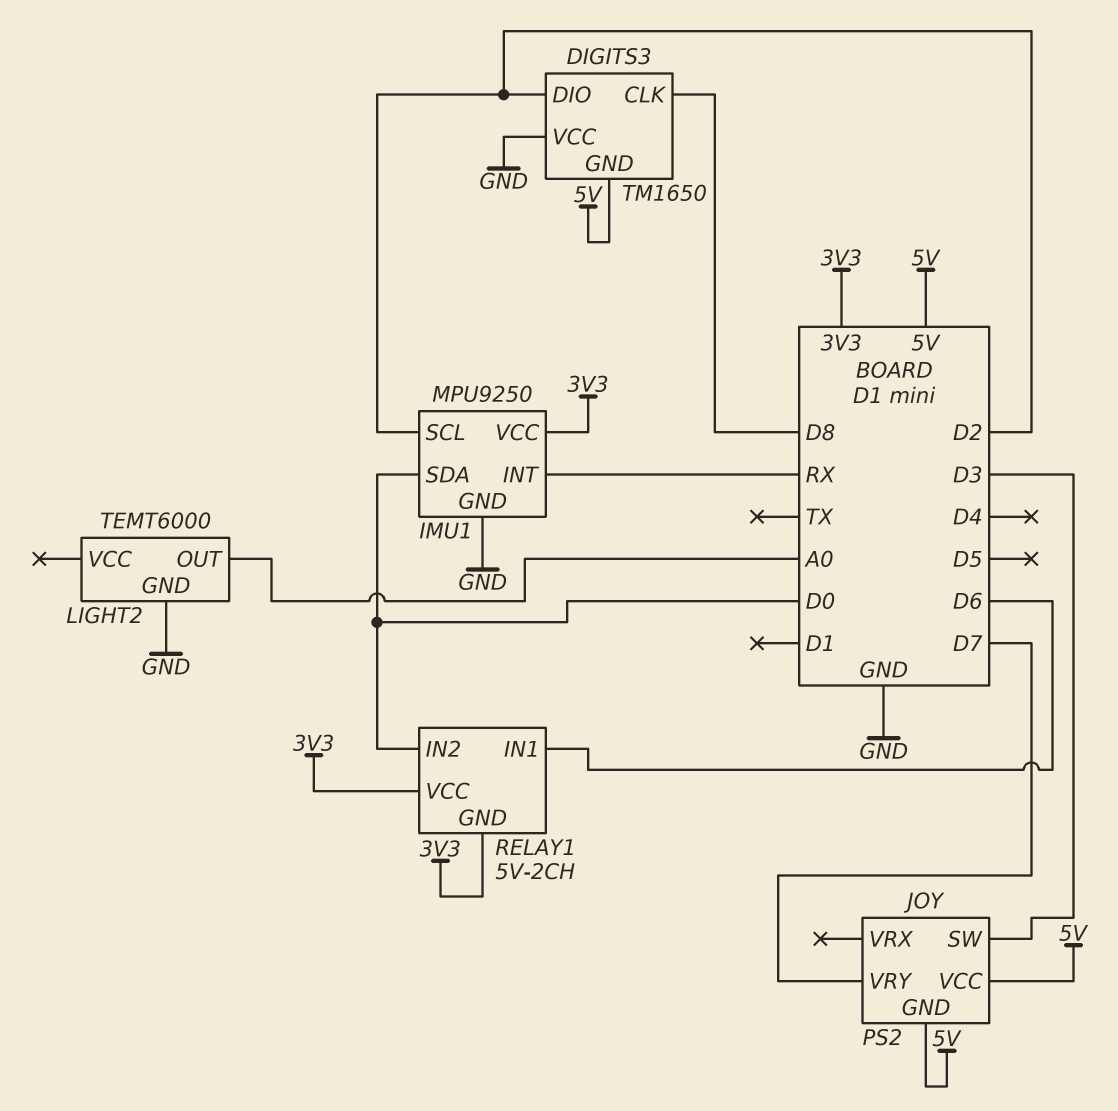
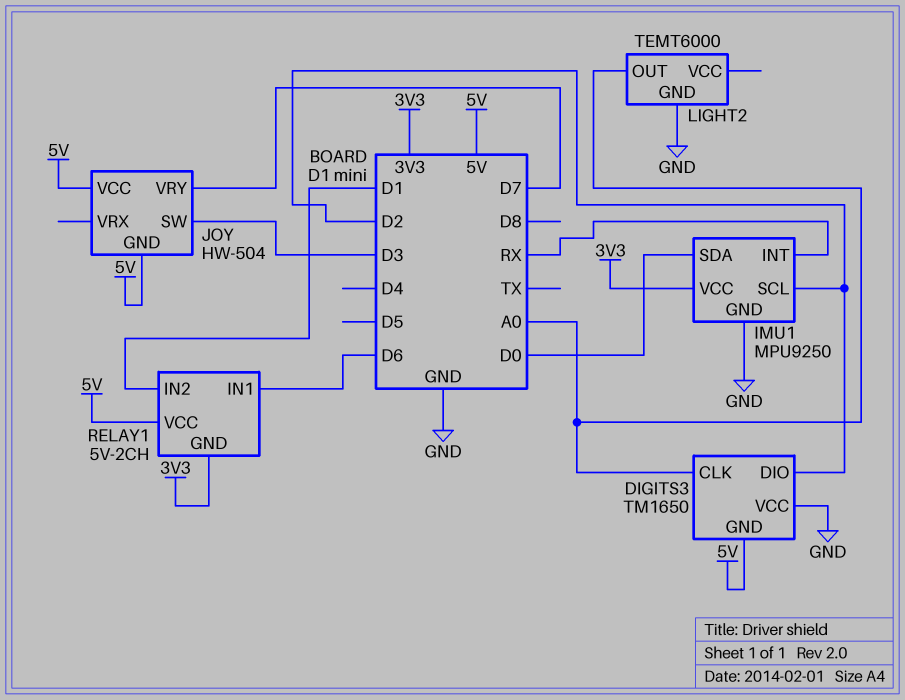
DIGITS3 pin CLK: D8 -> A0
JOY: PS2 -> HW-504
RELAY1 pin IN2: D0 -> D1
RELAY1 pin VCC: 3V3 -> 5V

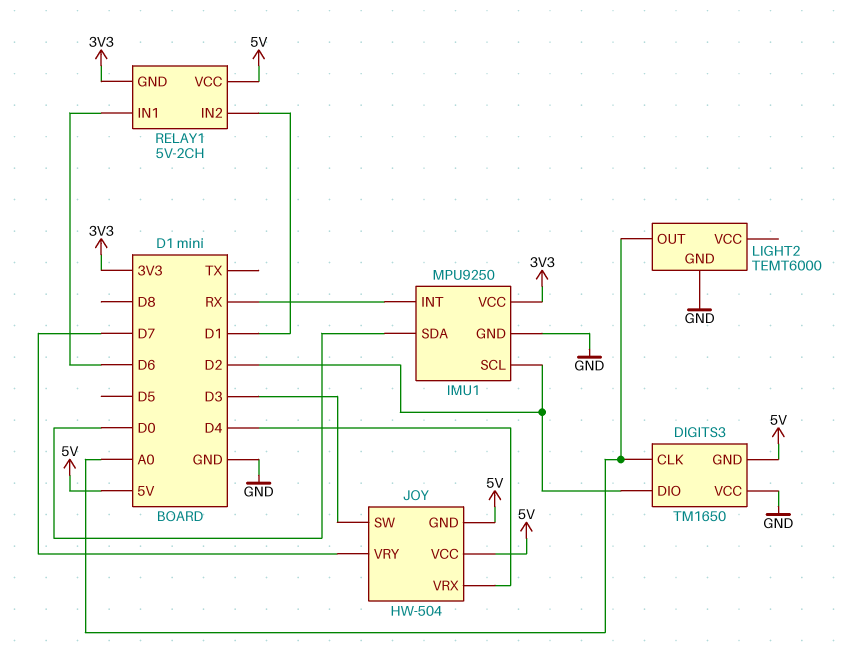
JOY pin VRX: none -> D4

